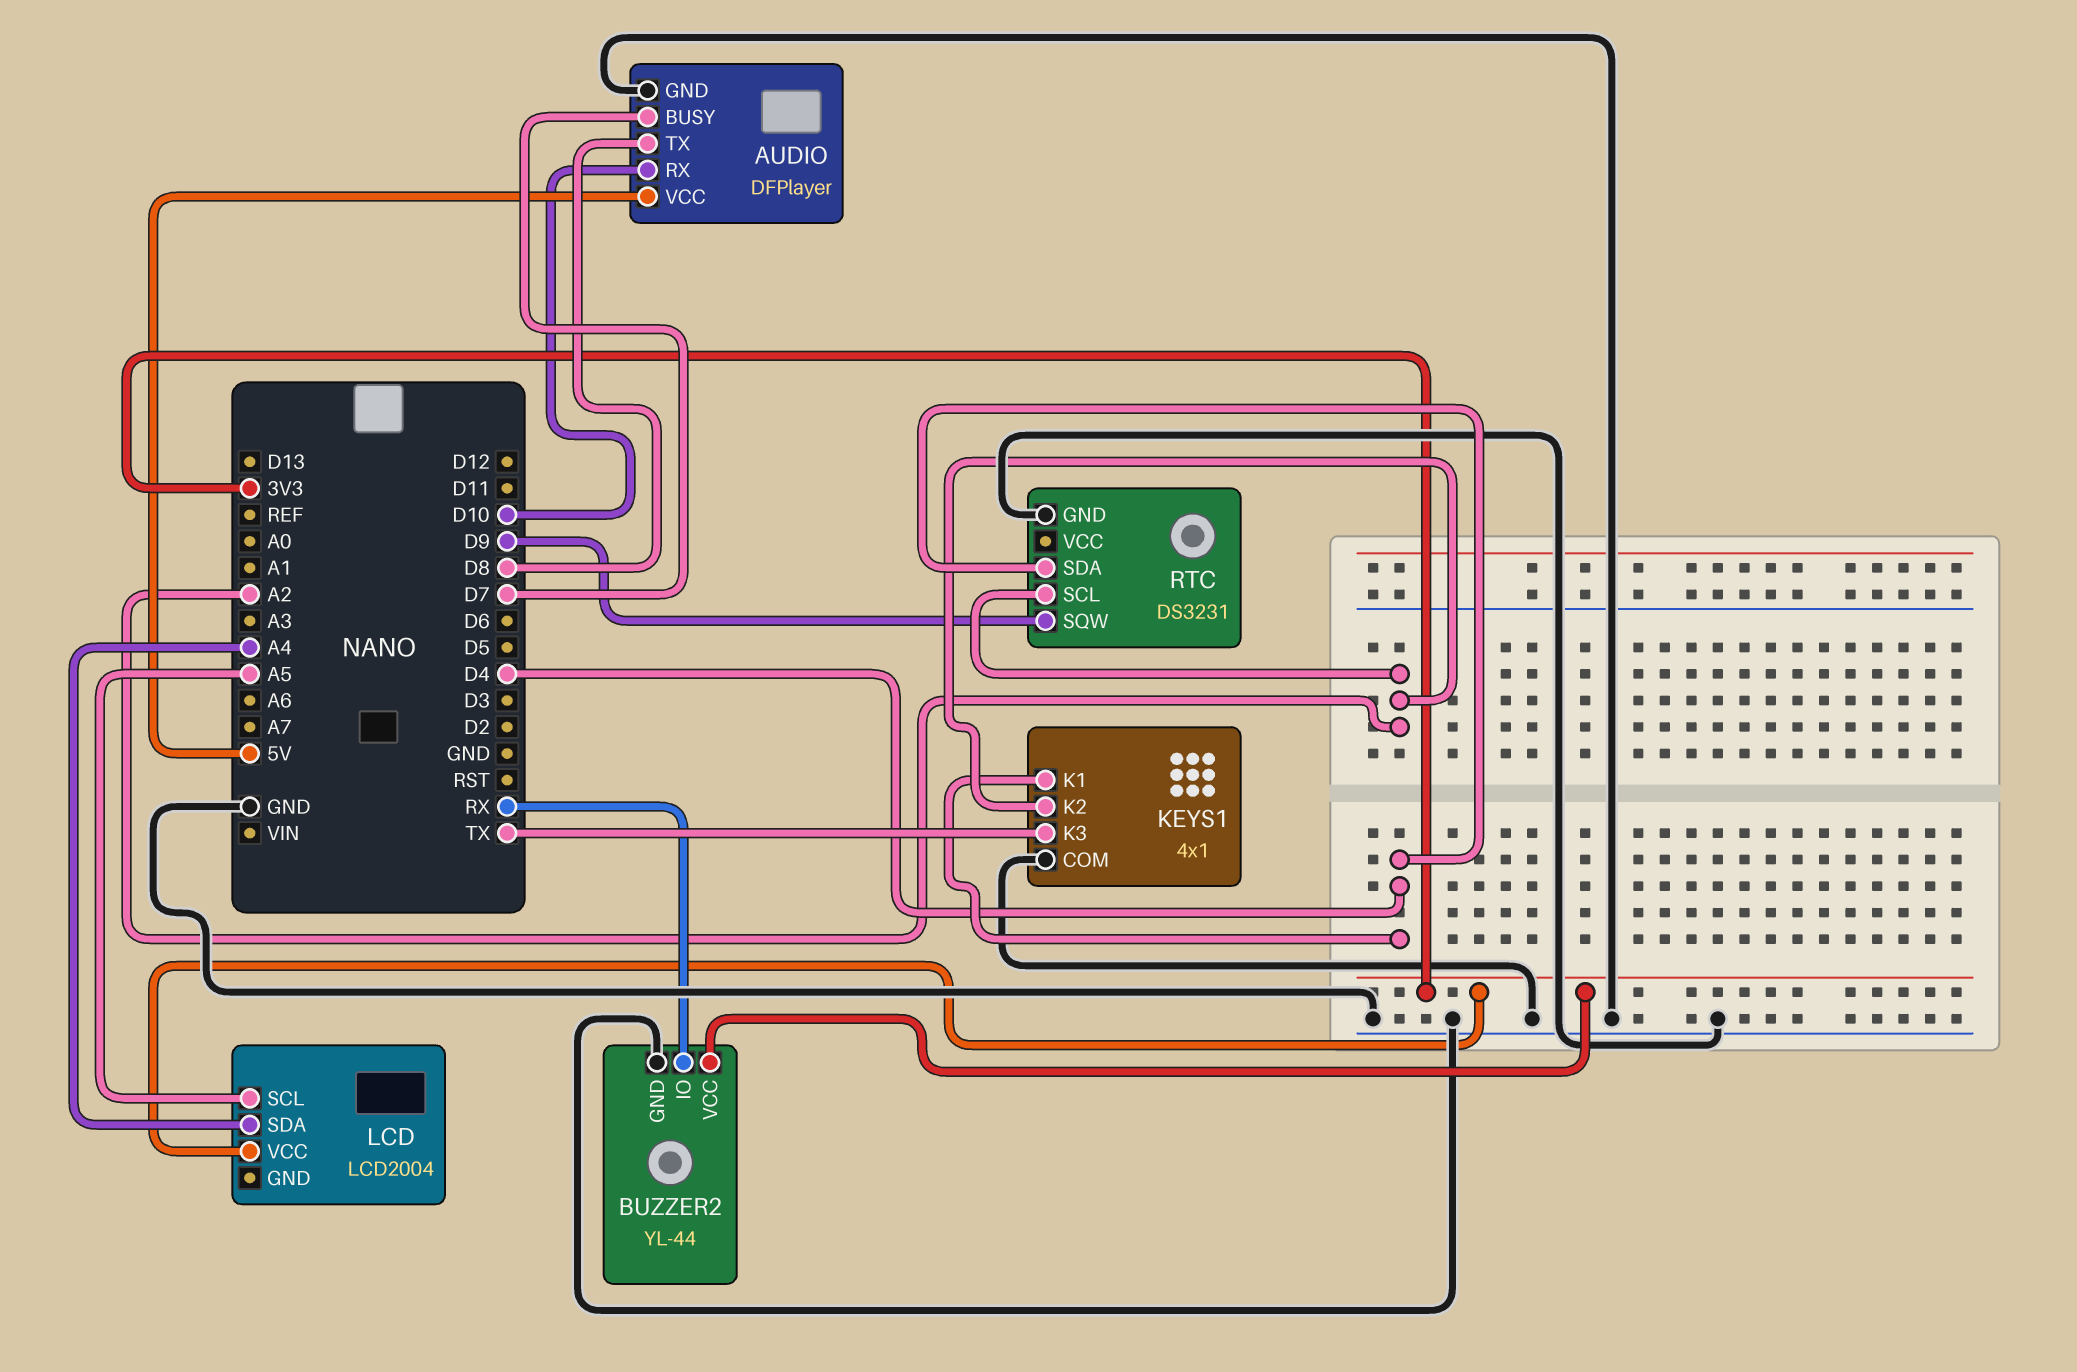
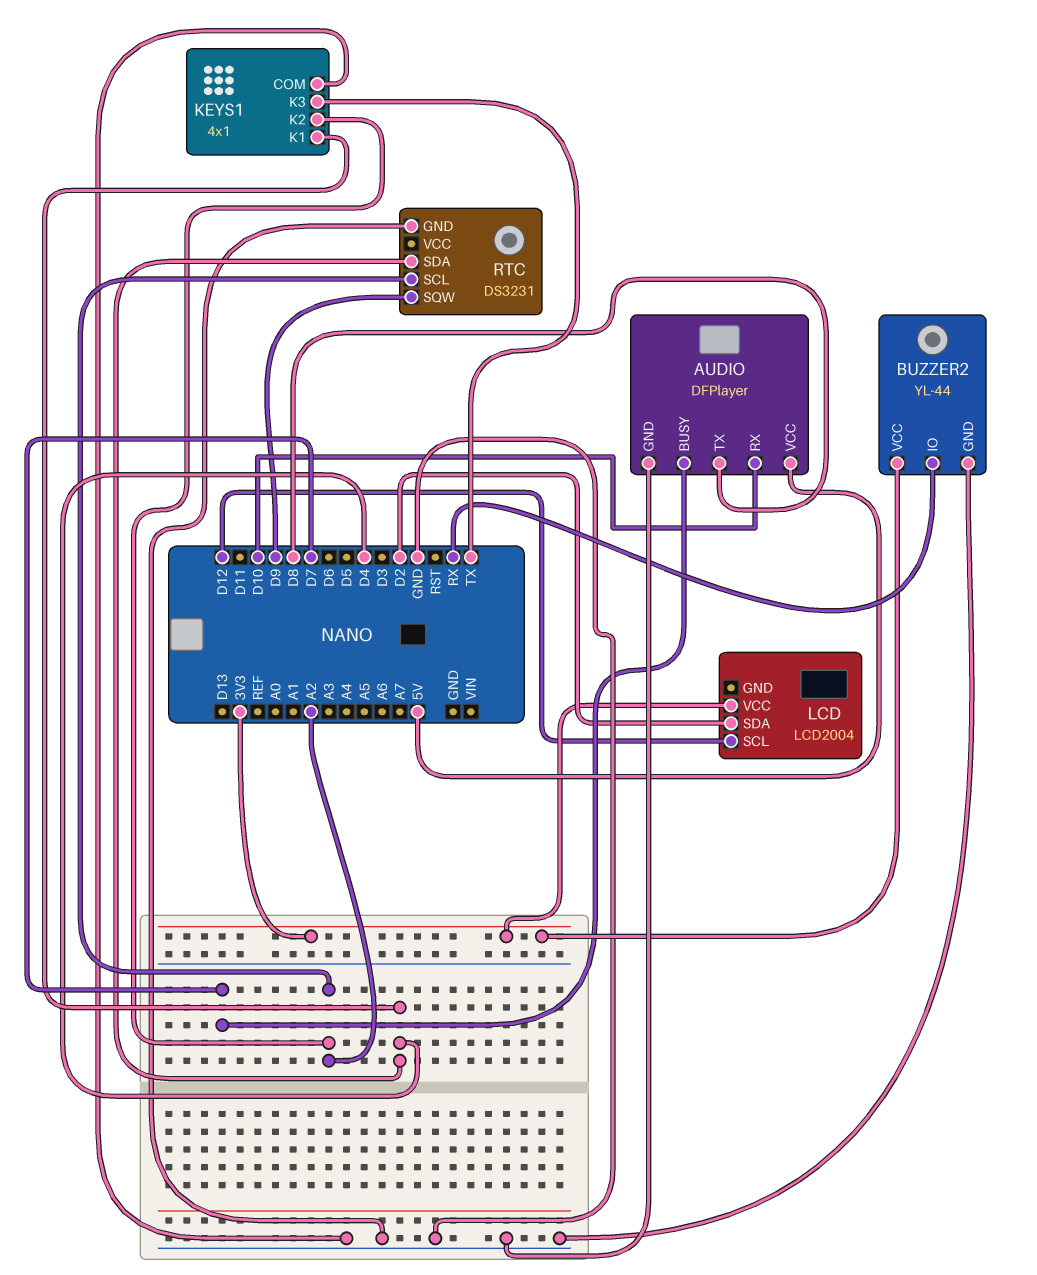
LCD pin SCL: A5 -> D12
LCD pin SDA: A4 -> D2

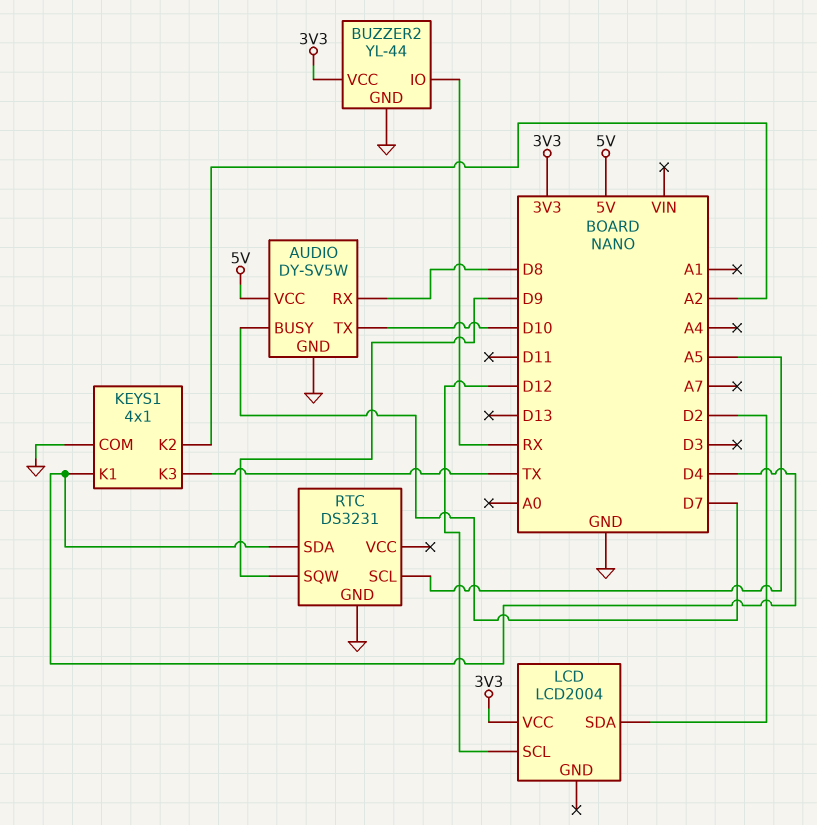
AUDIO: DFPlayer -> DY-SV5W
AUDIO pin RX: D10 -> D8
AUDIO pin TX: D8 -> D10
RTC pin SCL: A2 -> A5

